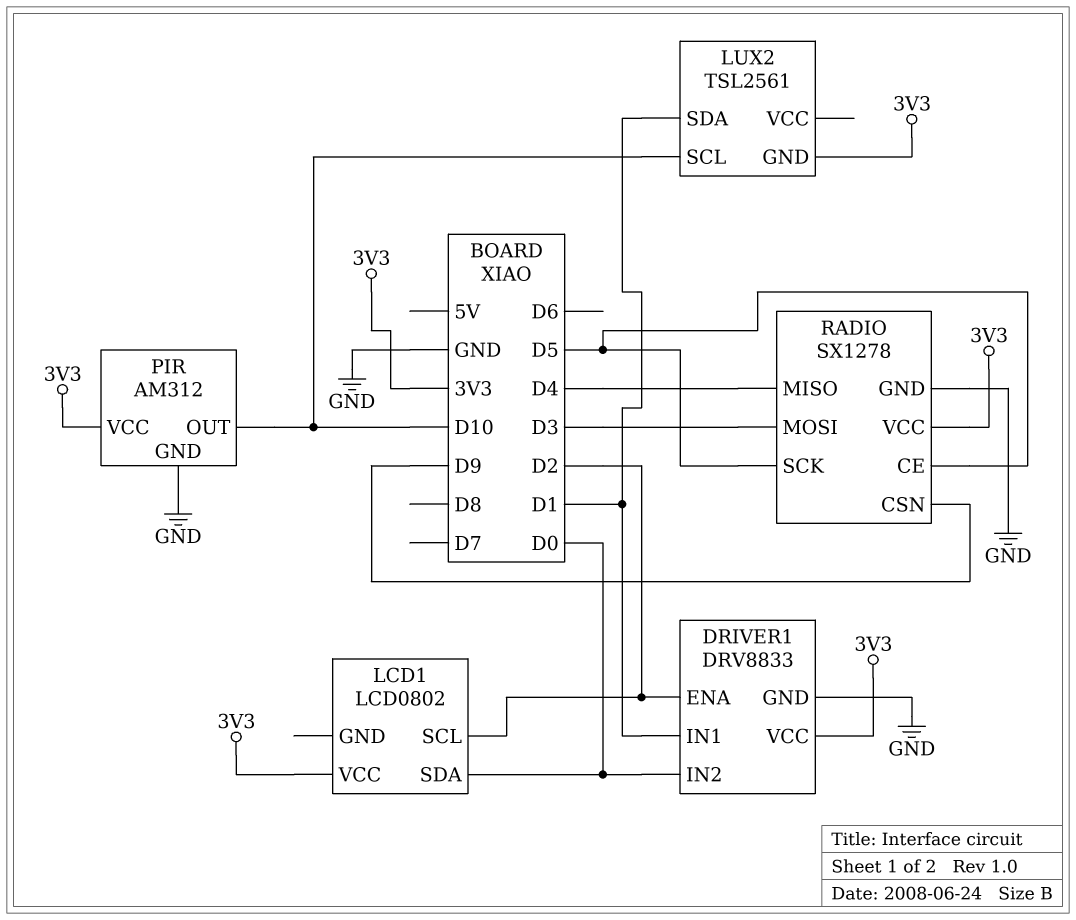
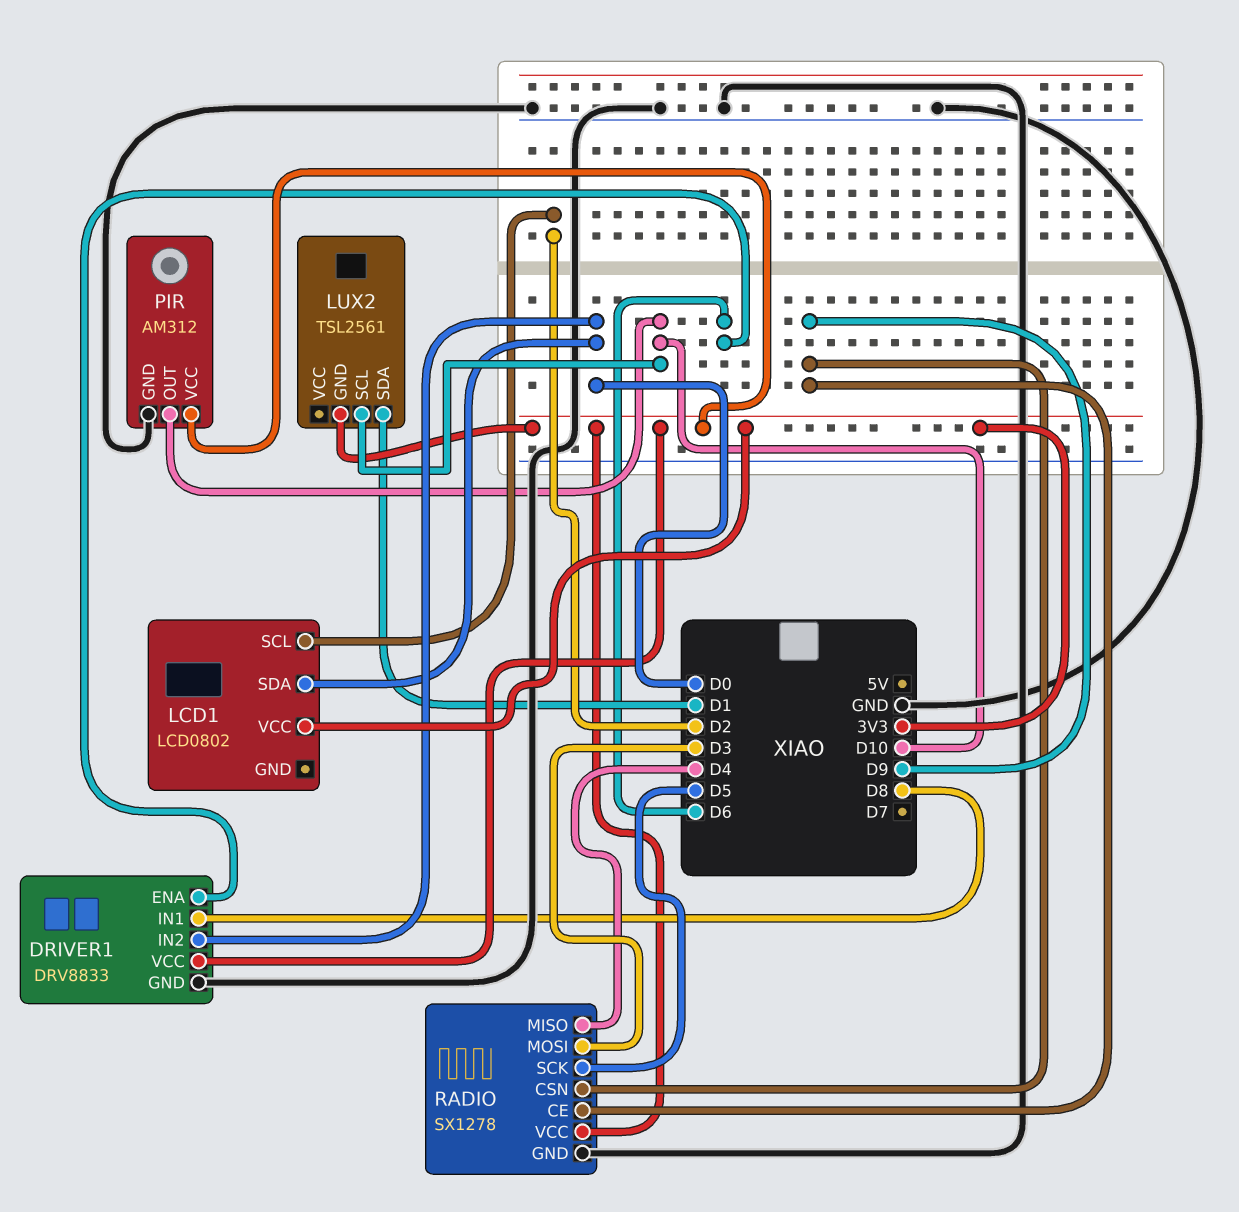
DRIVER1 pin ENA: D2 -> D6
DRIVER1 pin IN1: D1 -> D8
RADIO pin CE: D5 -> D9

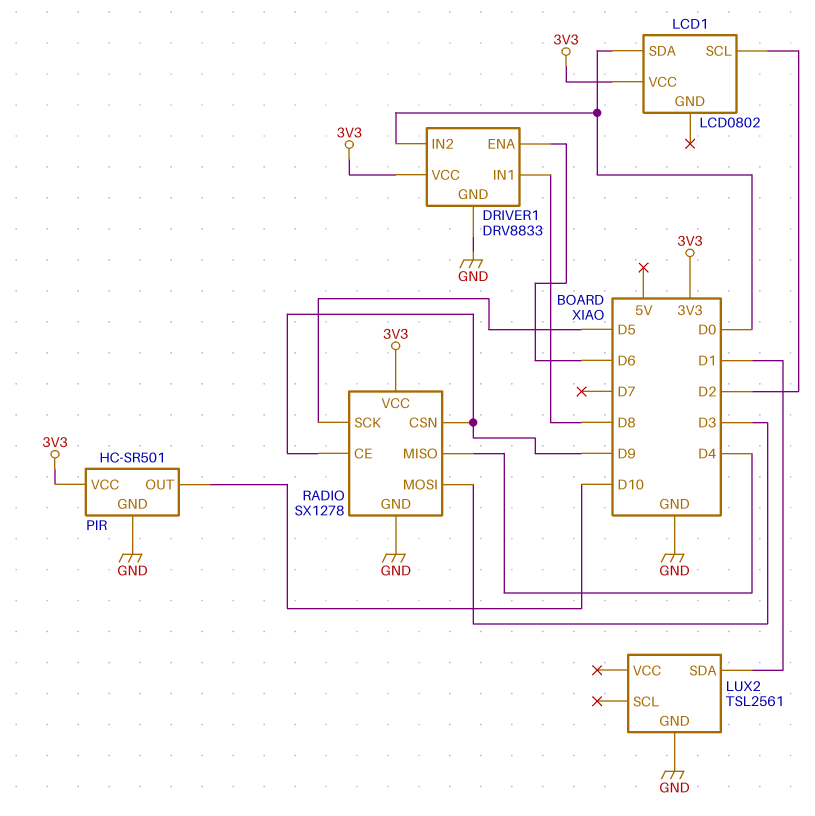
LUX2 pin GND: 3V3 -> GND
LUX2 pin SCL: D10 -> none
PIR: AM312 -> HC-SR501

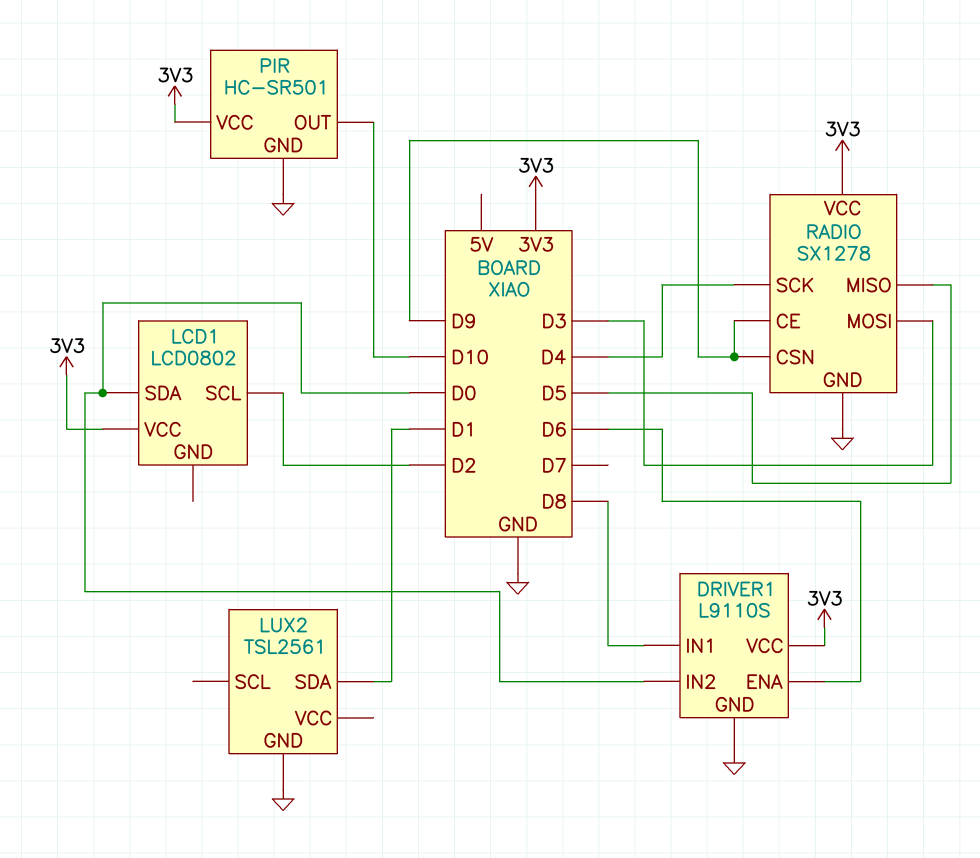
DRIVER1: DRV8833 -> L9110S
RADIO pin MISO: D4 -> D5
RADIO pin SCK: D5 -> D4

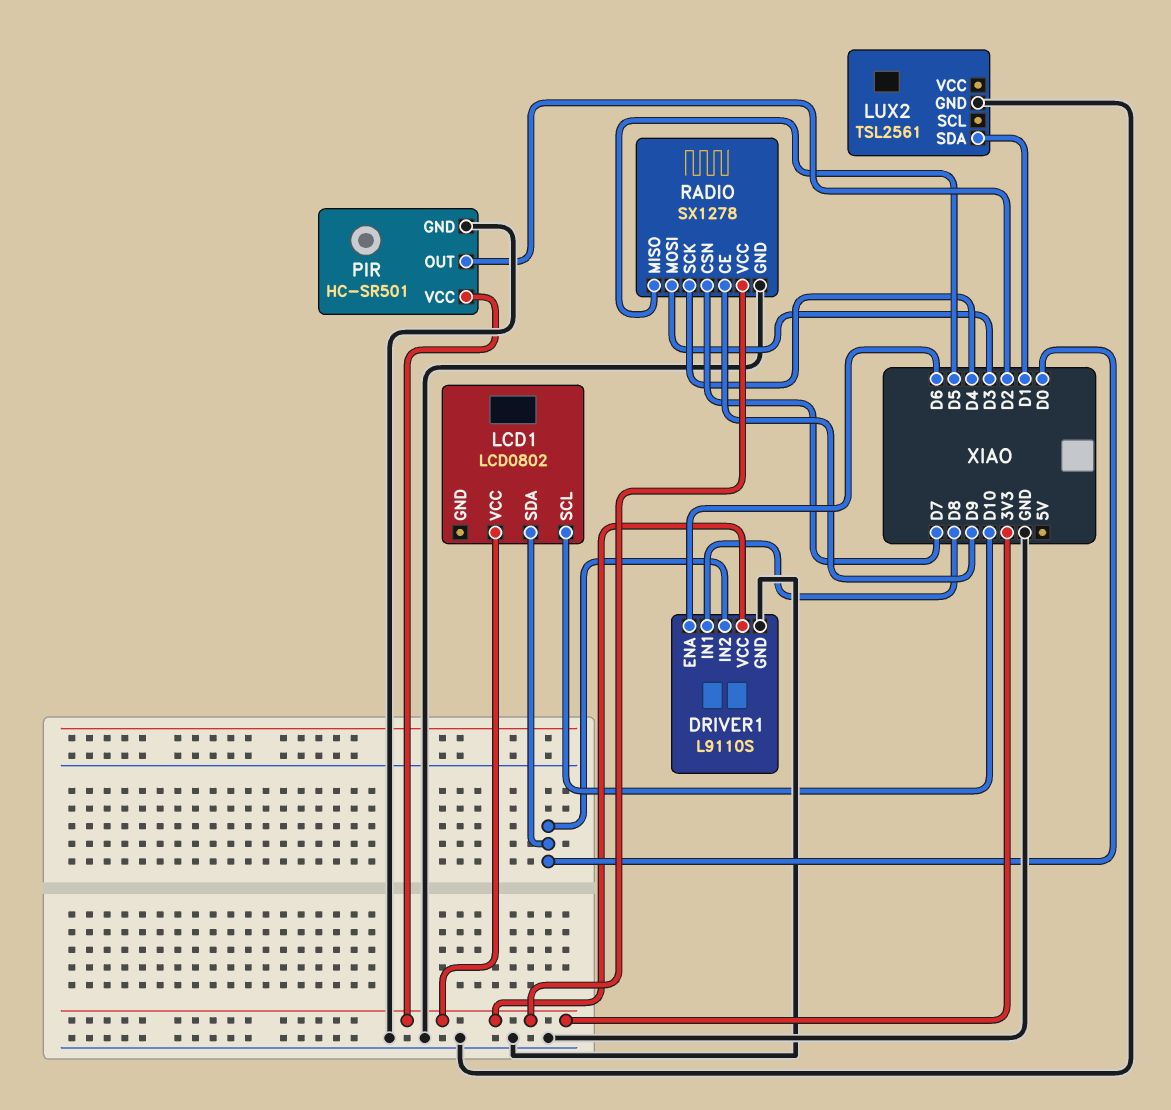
LCD1 pin SCL: D2 -> D10
PIR pin OUT: D10 -> D2
RADIO pin CSN: D9 -> D7

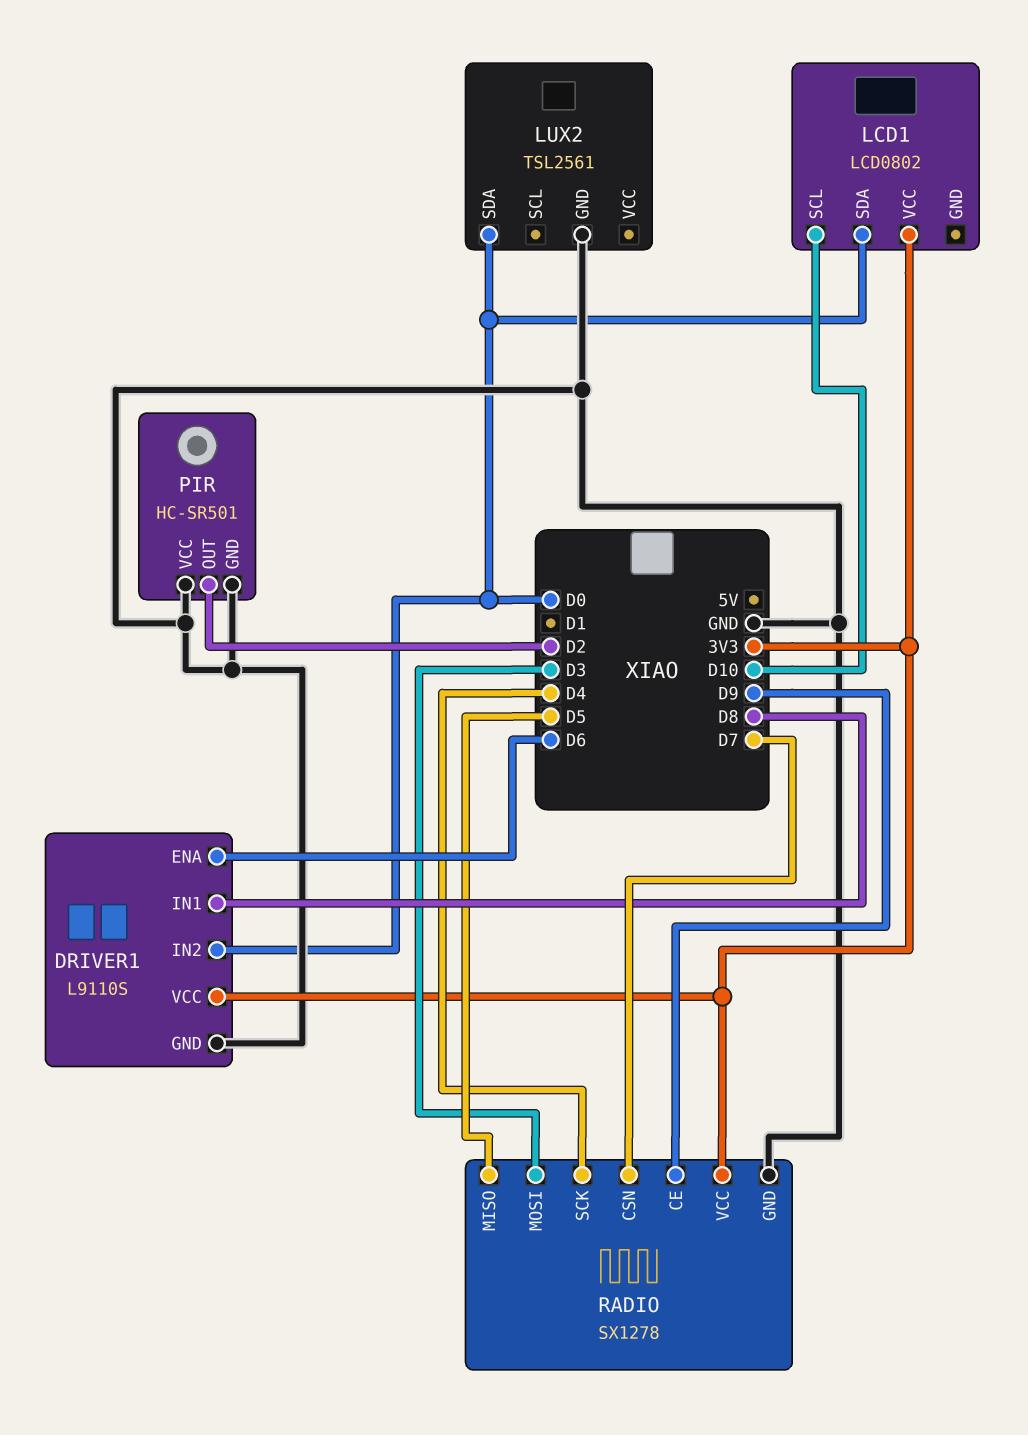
LUX2 pin SDA: D1 -> D0
PIR pin VCC: 3V3 -> GND

